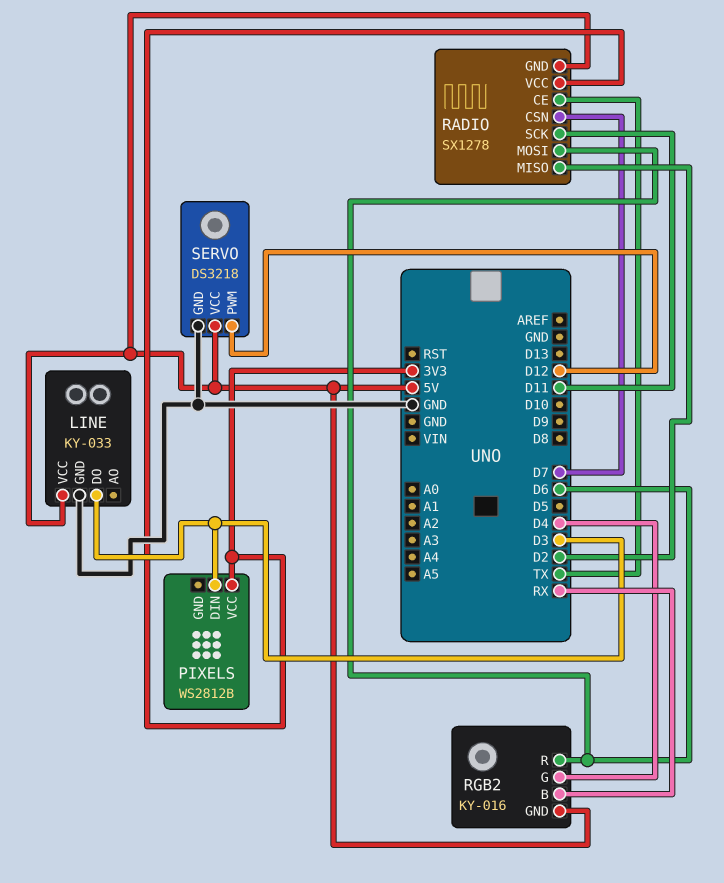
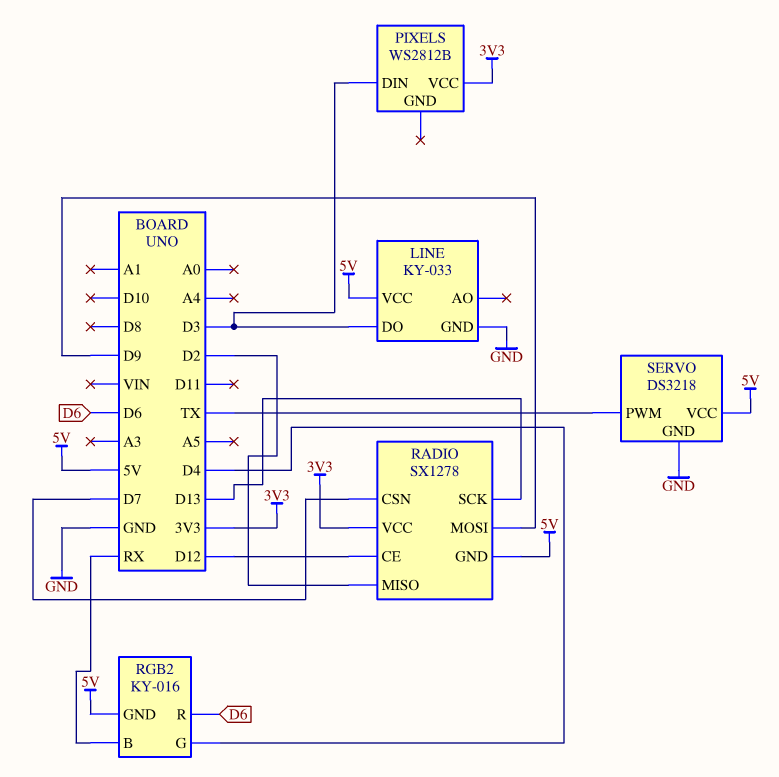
RADIO pin CE: TX -> D12
RADIO pin MOSI: D6 -> D9
RADIO pin SCK: D11 -> D13
SERVO pin PWM: D12 -> TX

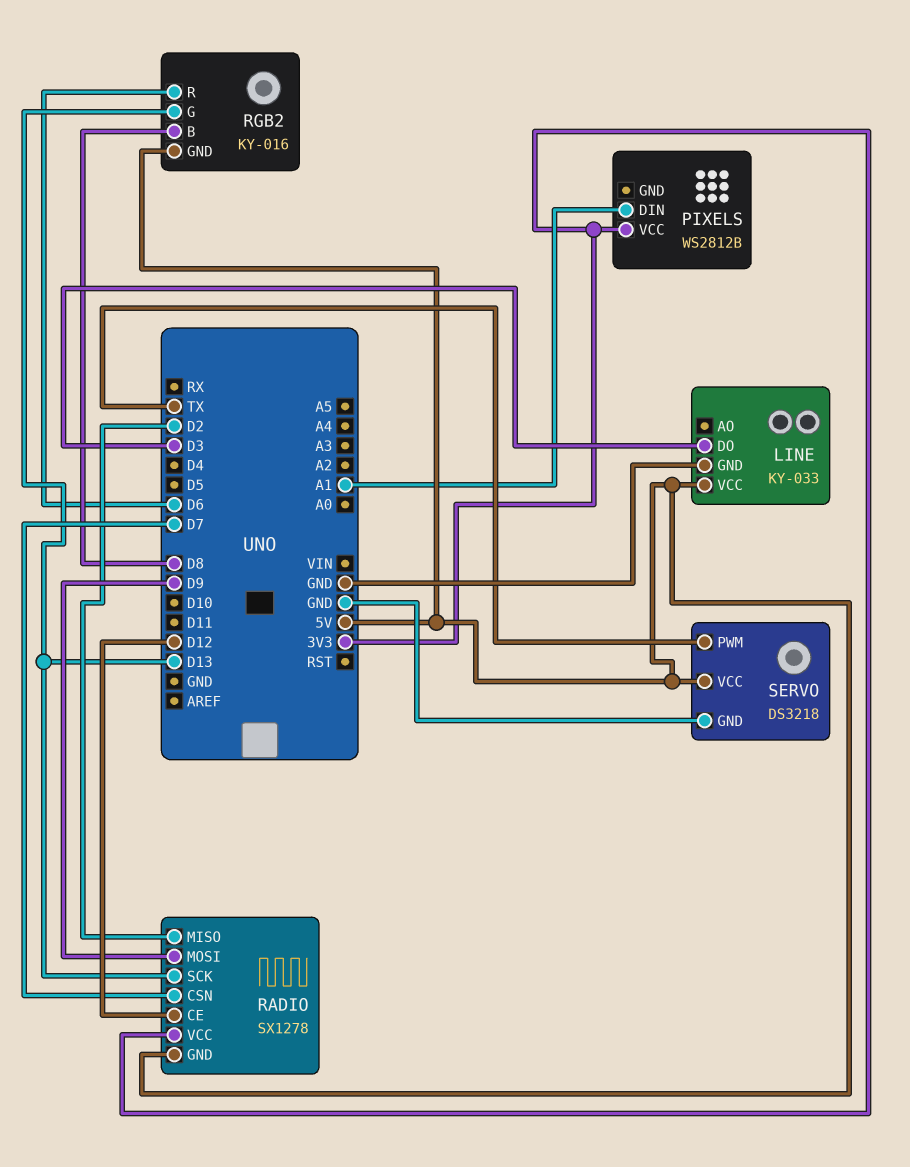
PIXELS pin DIN: D3 -> A1
RGB2 pin B: RX -> D8
RGB2 pin G: D4 -> D13

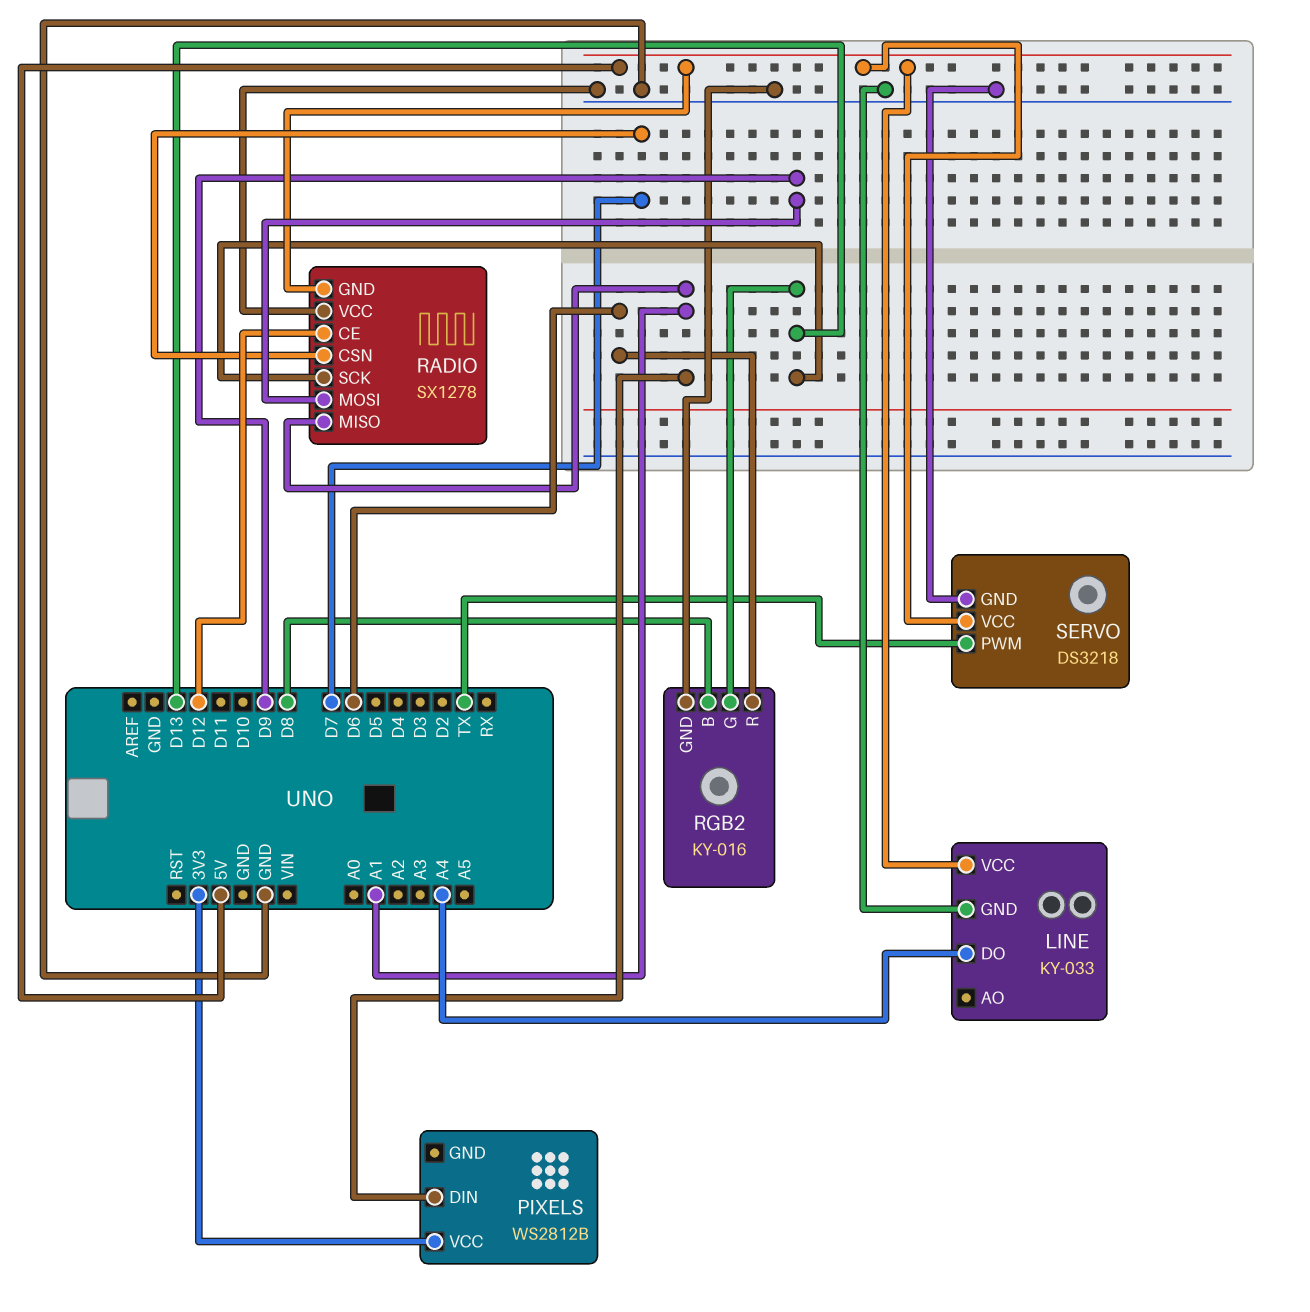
LINE pin DO: D3 -> A4
RADIO pin MISO: D2 -> A1
RADIO pin VCC: 3V3 -> GND
RGB2 pin GND: 5V -> GND

